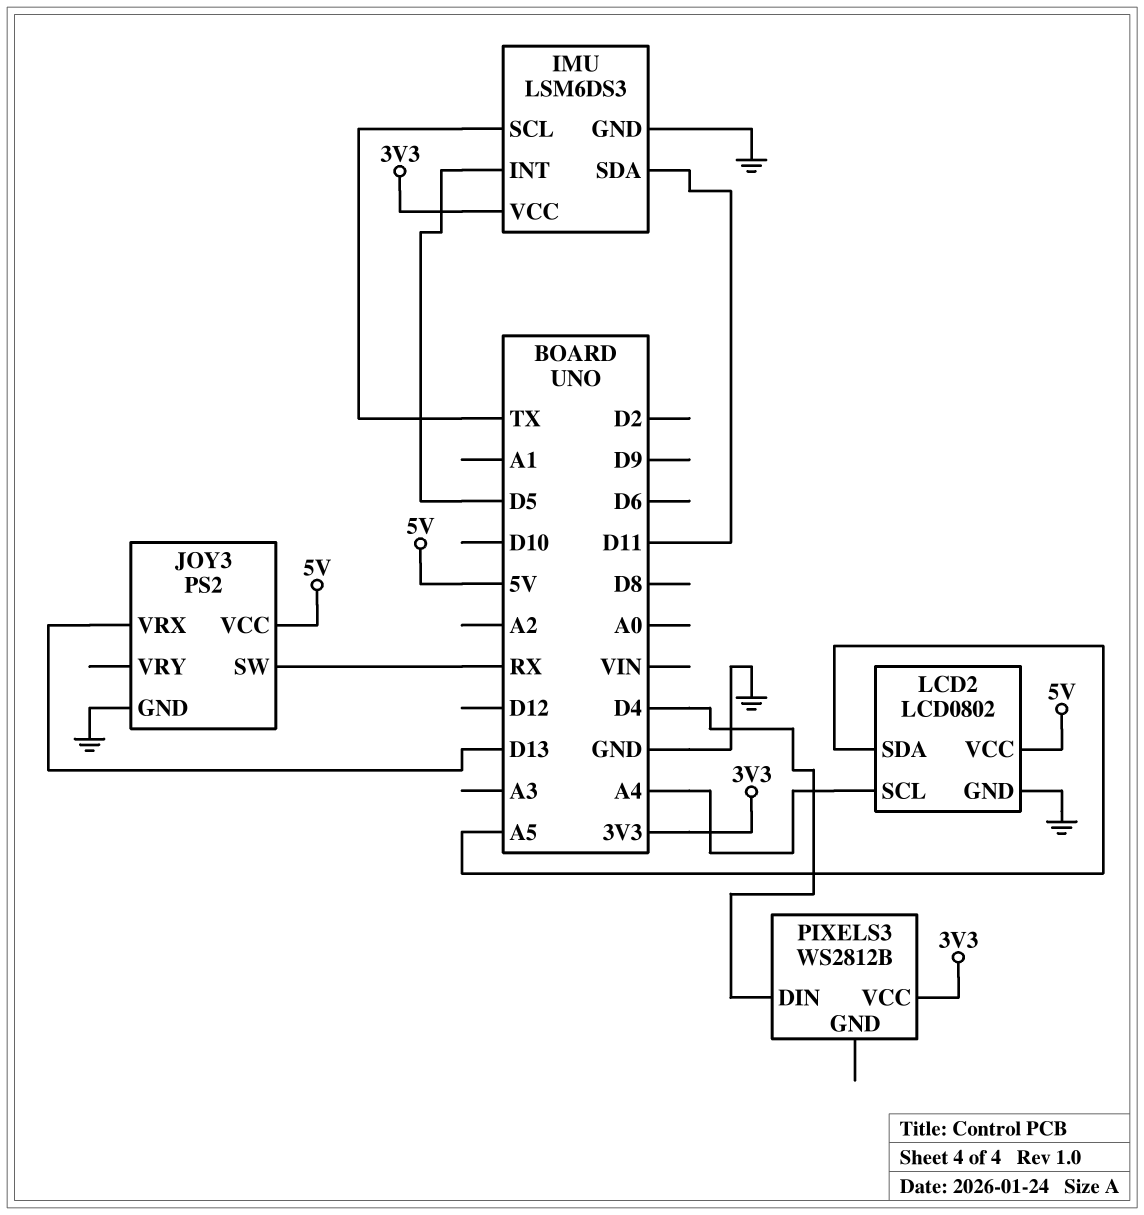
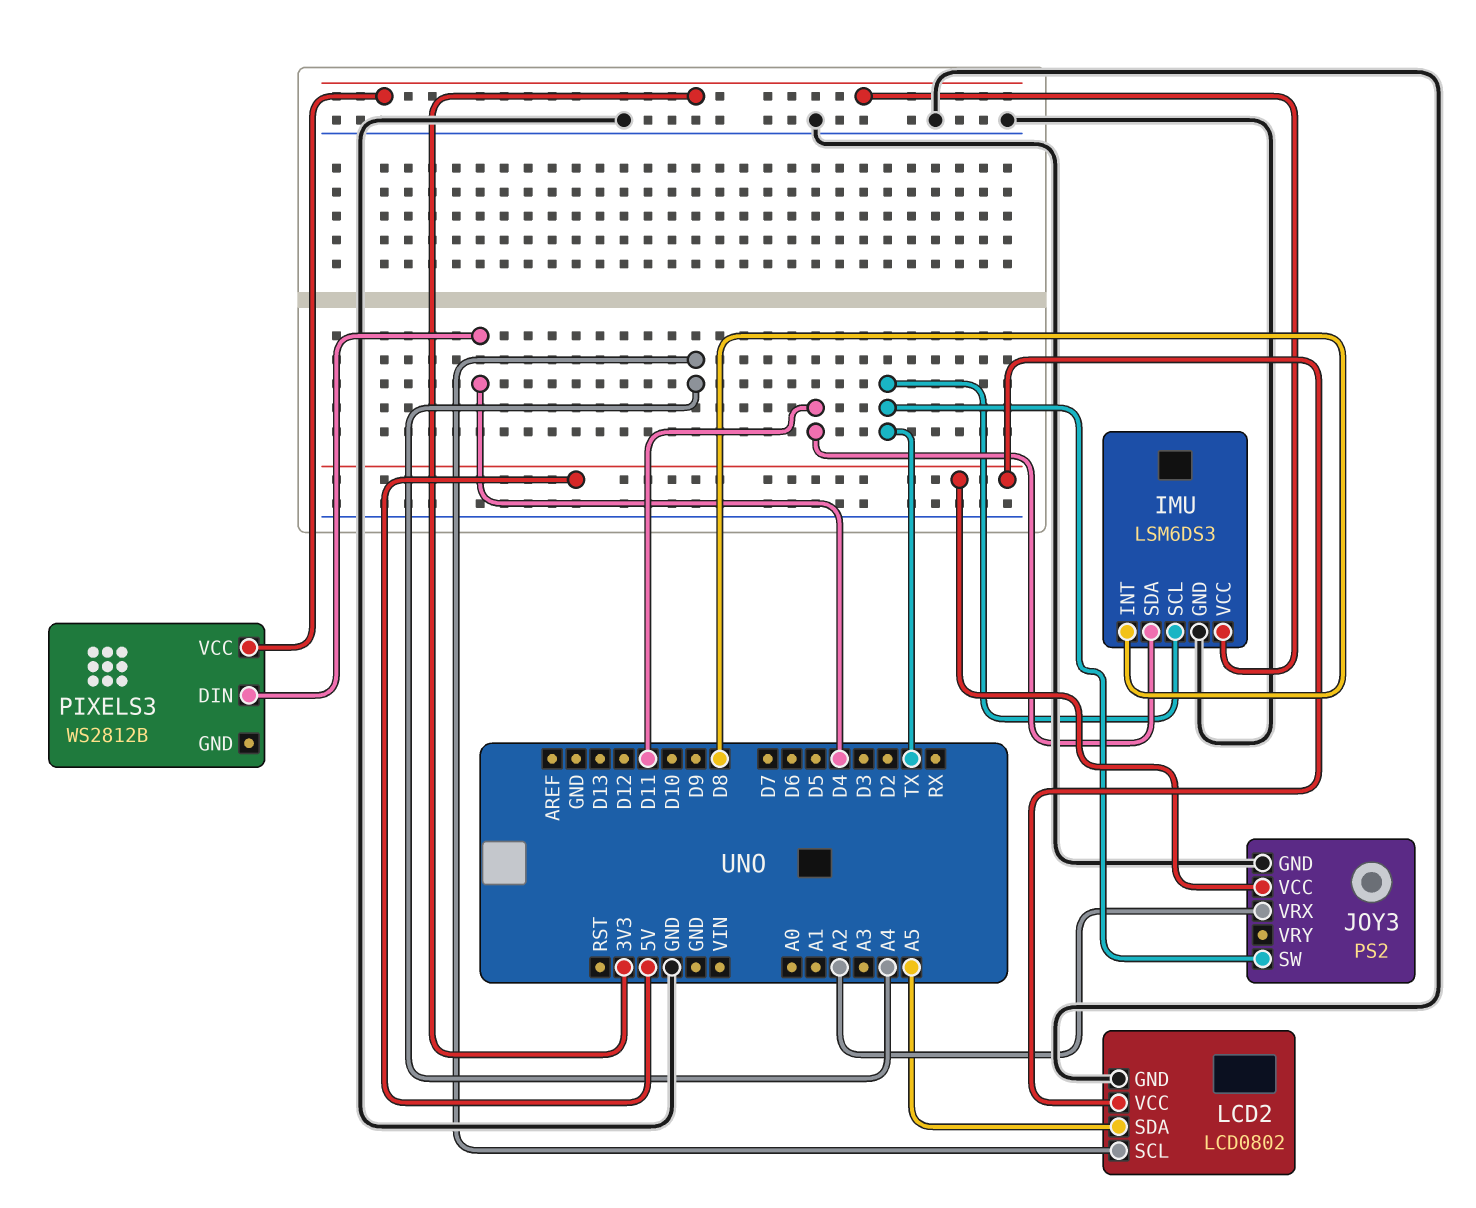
IMU pin INT: D5 -> D8
JOY3 pin SW: RX -> TX
JOY3 pin VRX: D13 -> A2

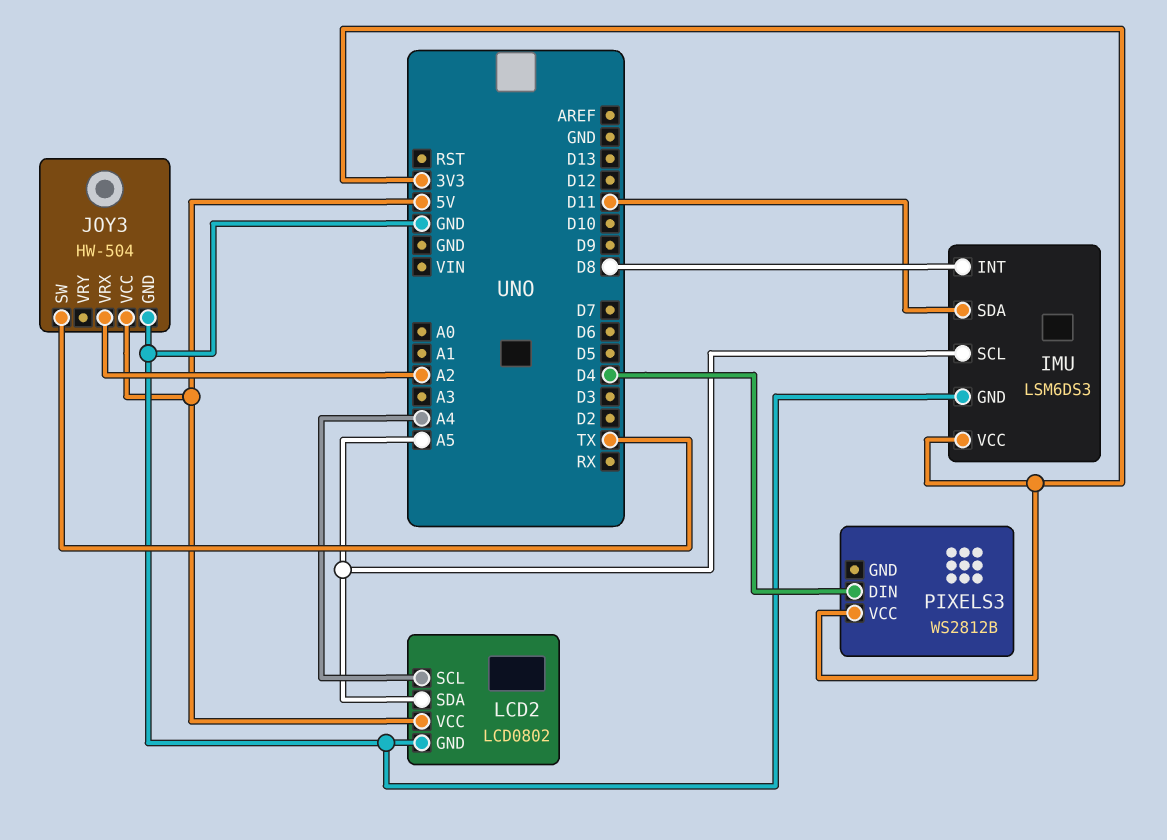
IMU pin SCL: TX -> A5
JOY3: PS2 -> HW-504

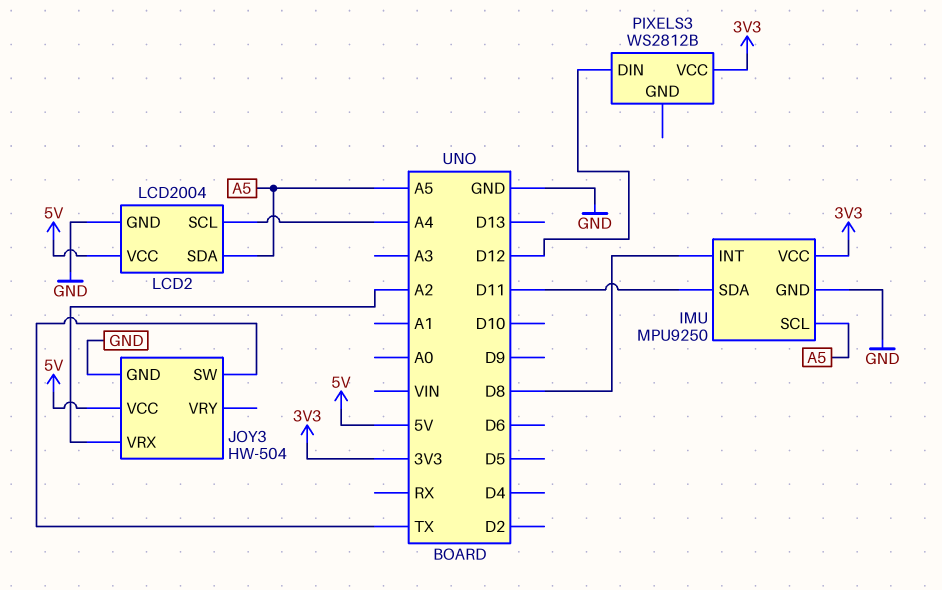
IMU: LSM6DS3 -> MPU9250
LCD2: LCD0802 -> LCD2004
PIXELS3 pin DIN: D4 -> D12

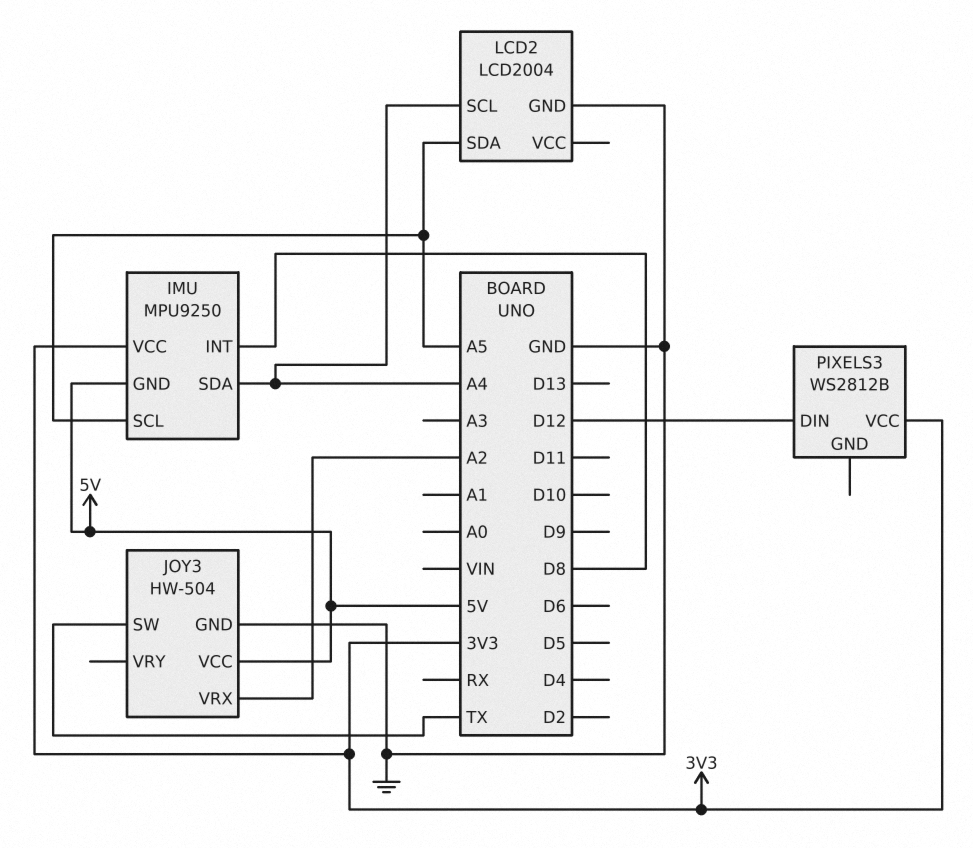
IMU pin GND: GND -> 5V
IMU pin SDA: D11 -> A4
LCD2 pin VCC: 5V -> none

